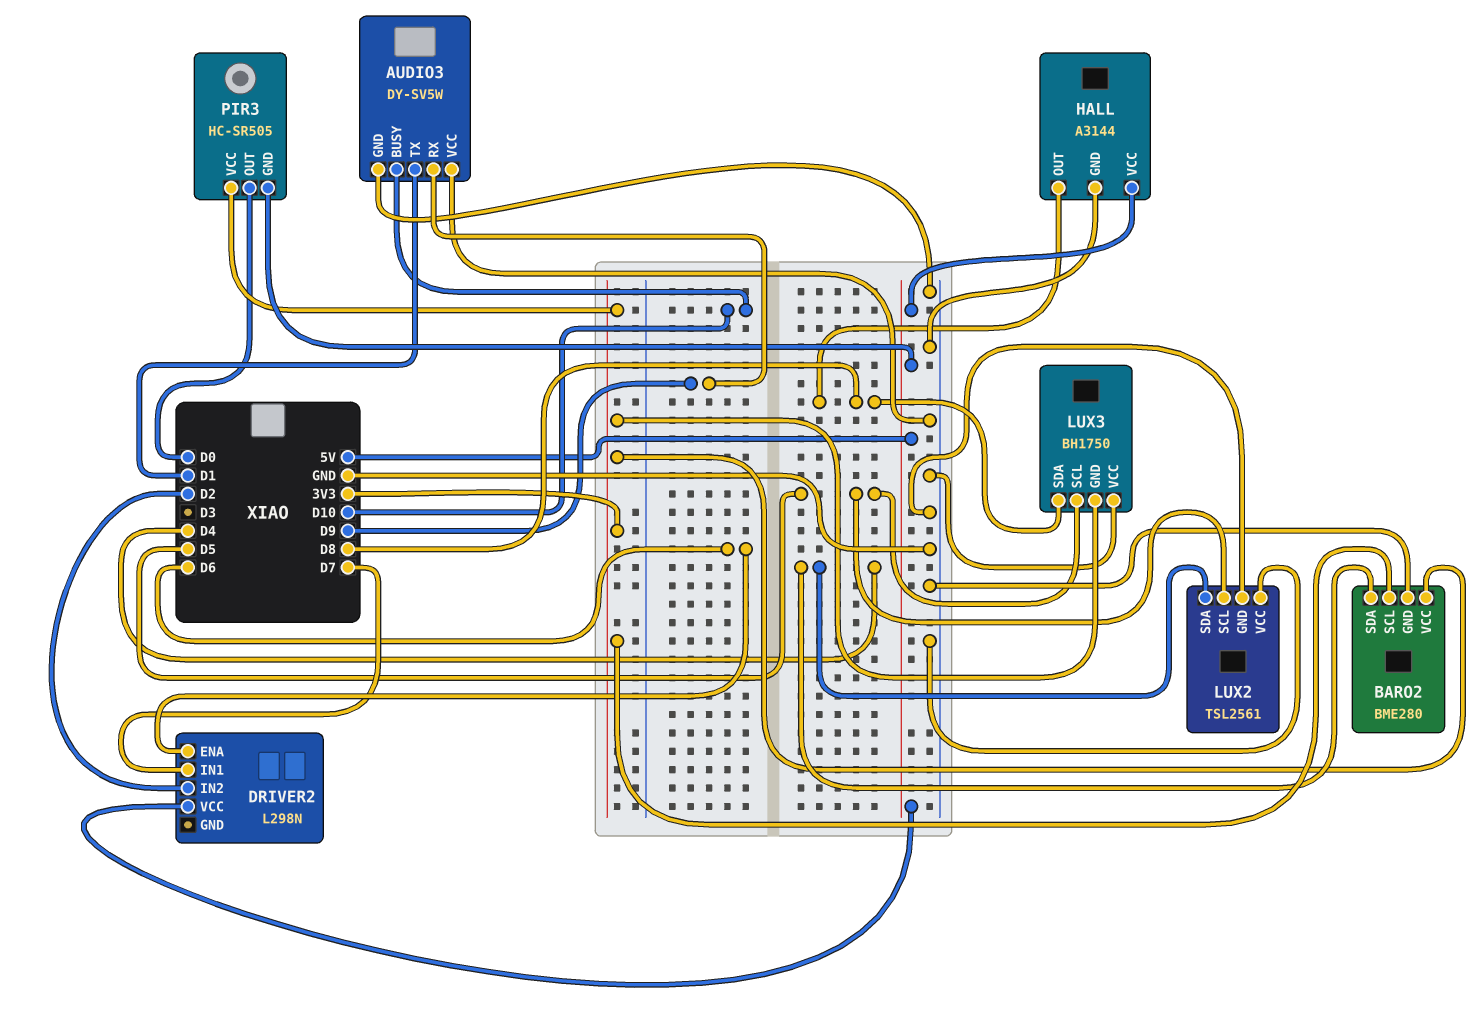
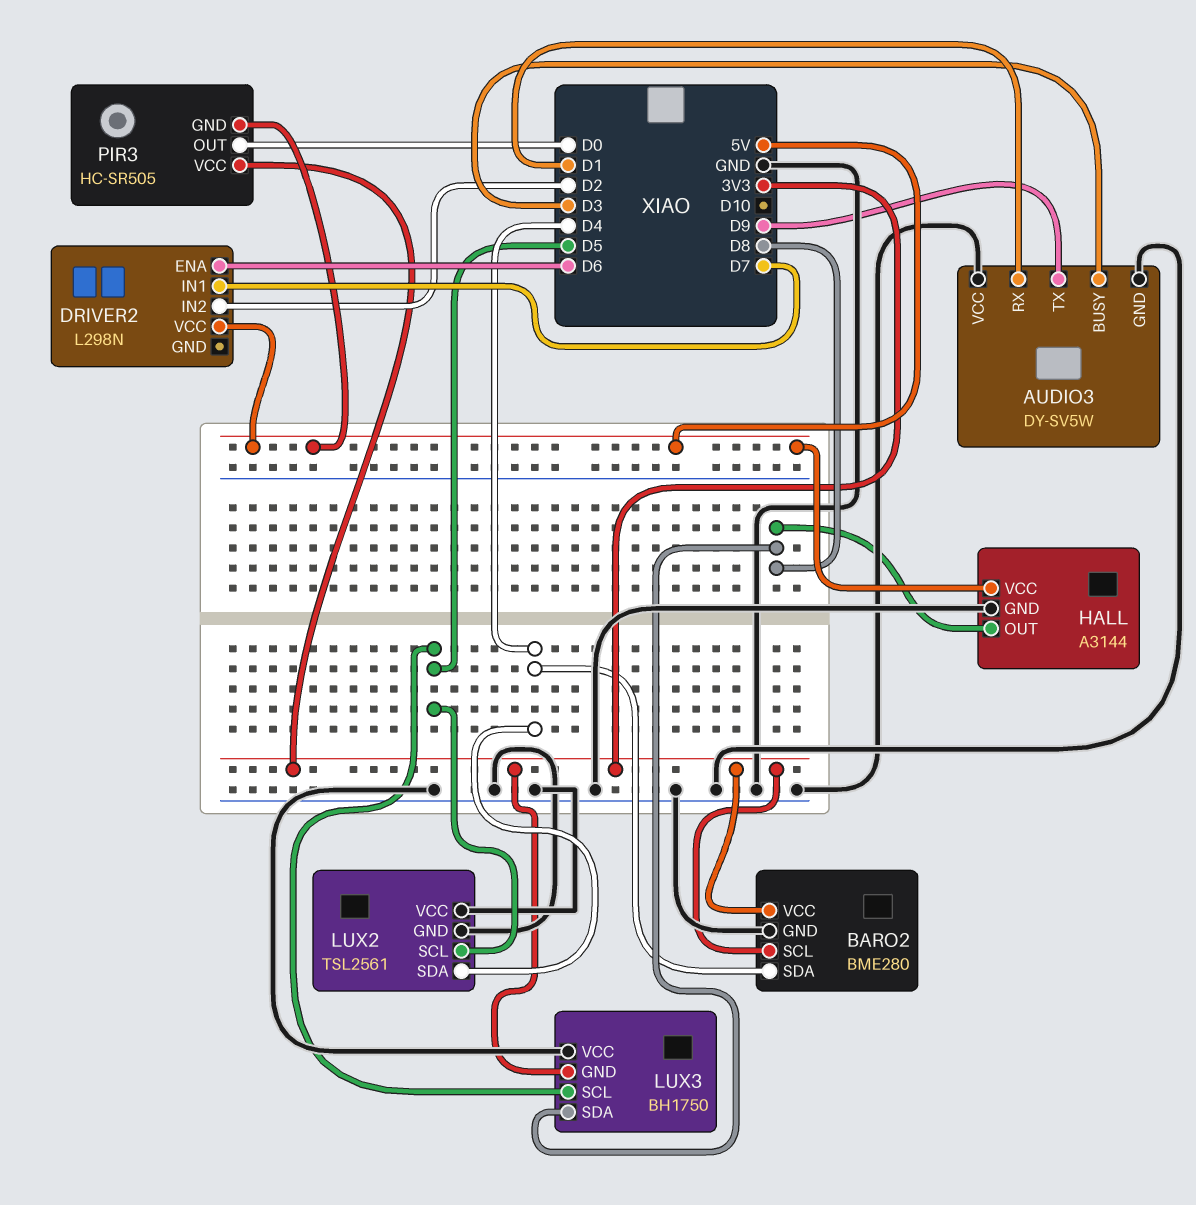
AUDIO3 pin BUSY: D10 -> D3
AUDIO3 pin RX: D9 -> D1
AUDIO3 pin TX: D1 -> D9

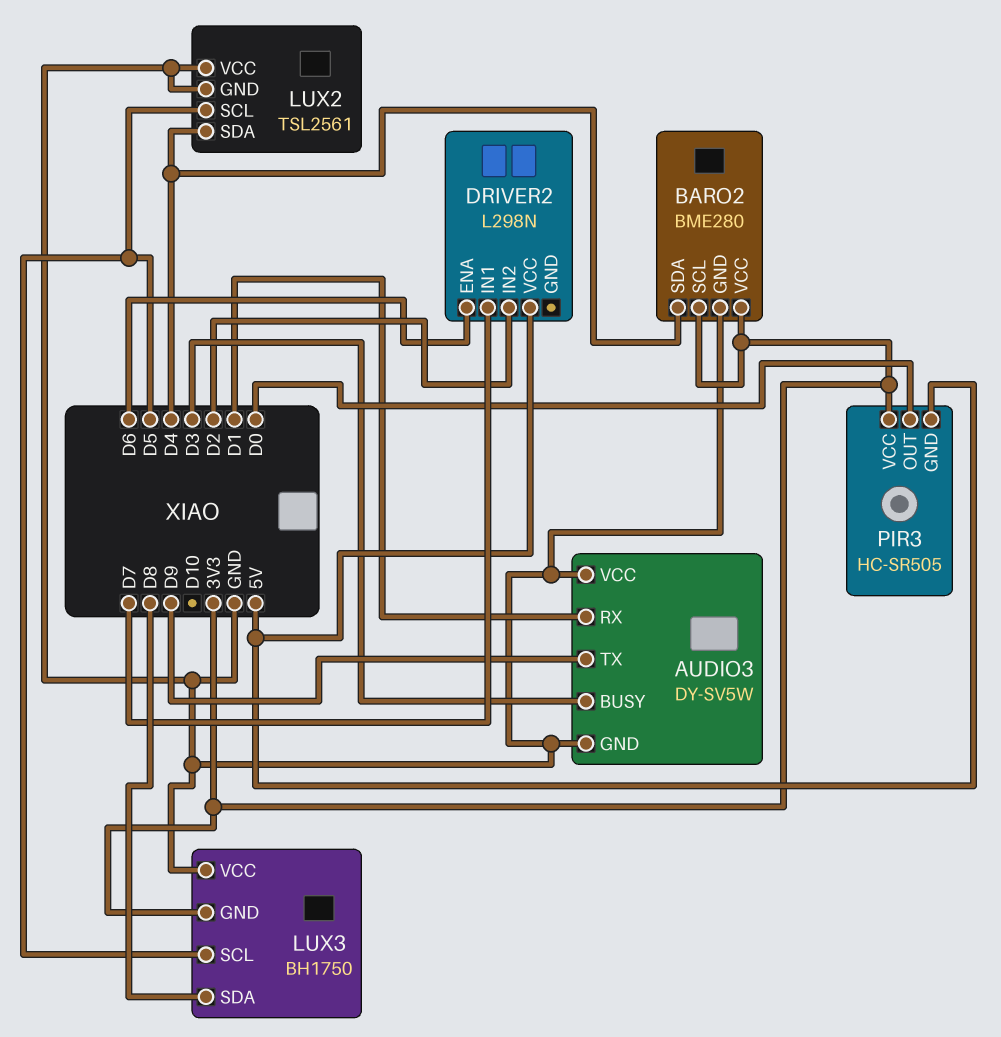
HALL: A3144 -> none
HALL pin GND: GND -> none
HALL pin OUT: D8 -> none
HALL pin VCC: 5V -> none

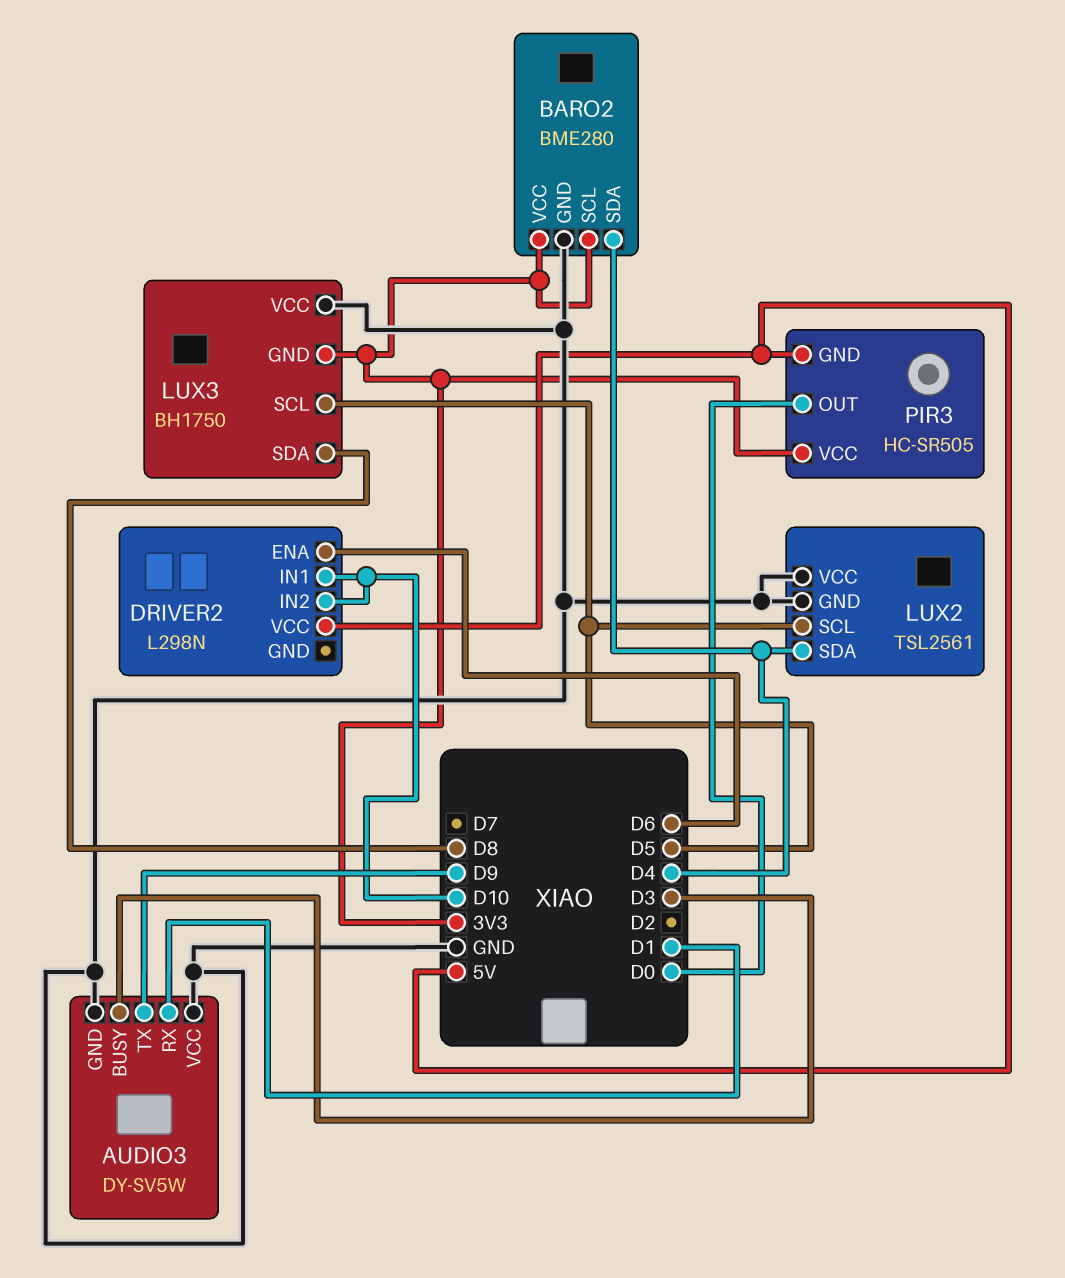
DRIVER2 pin IN1: D7 -> D10
DRIVER2 pin IN2: D2 -> D10

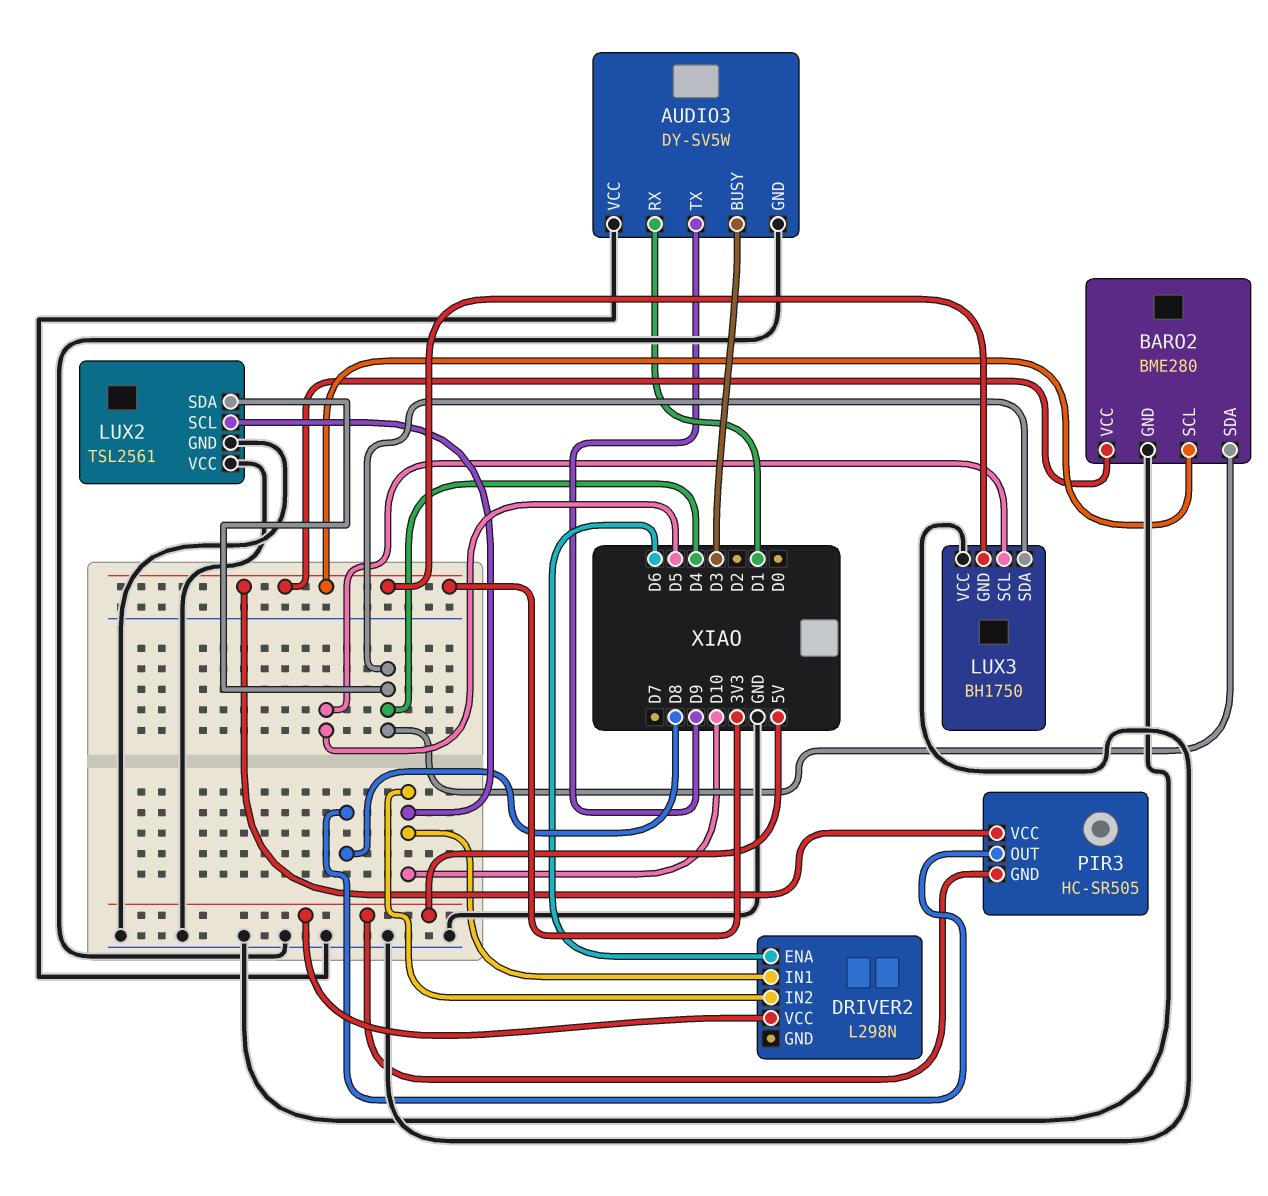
LUX2 pin SCL: D5 -> D10
LUX3 pin SDA: D8 -> D4
PIR3 pin OUT: D0 -> D8

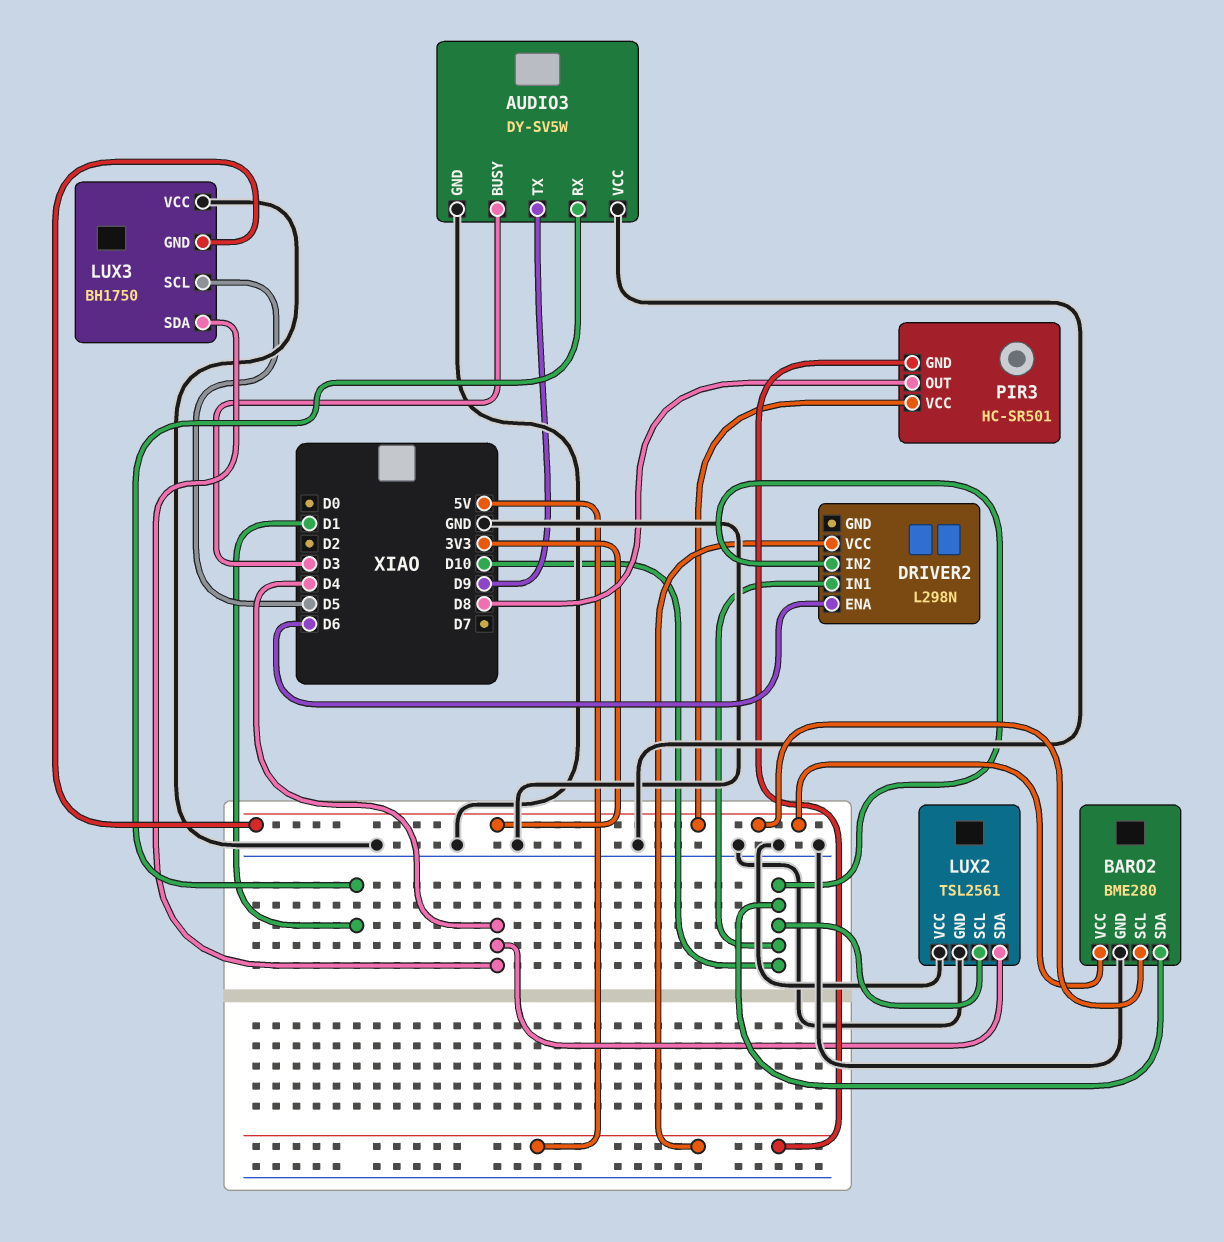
BARO2 pin SDA: D4 -> D10
PIR3: HC-SR505 -> HC-SR501

